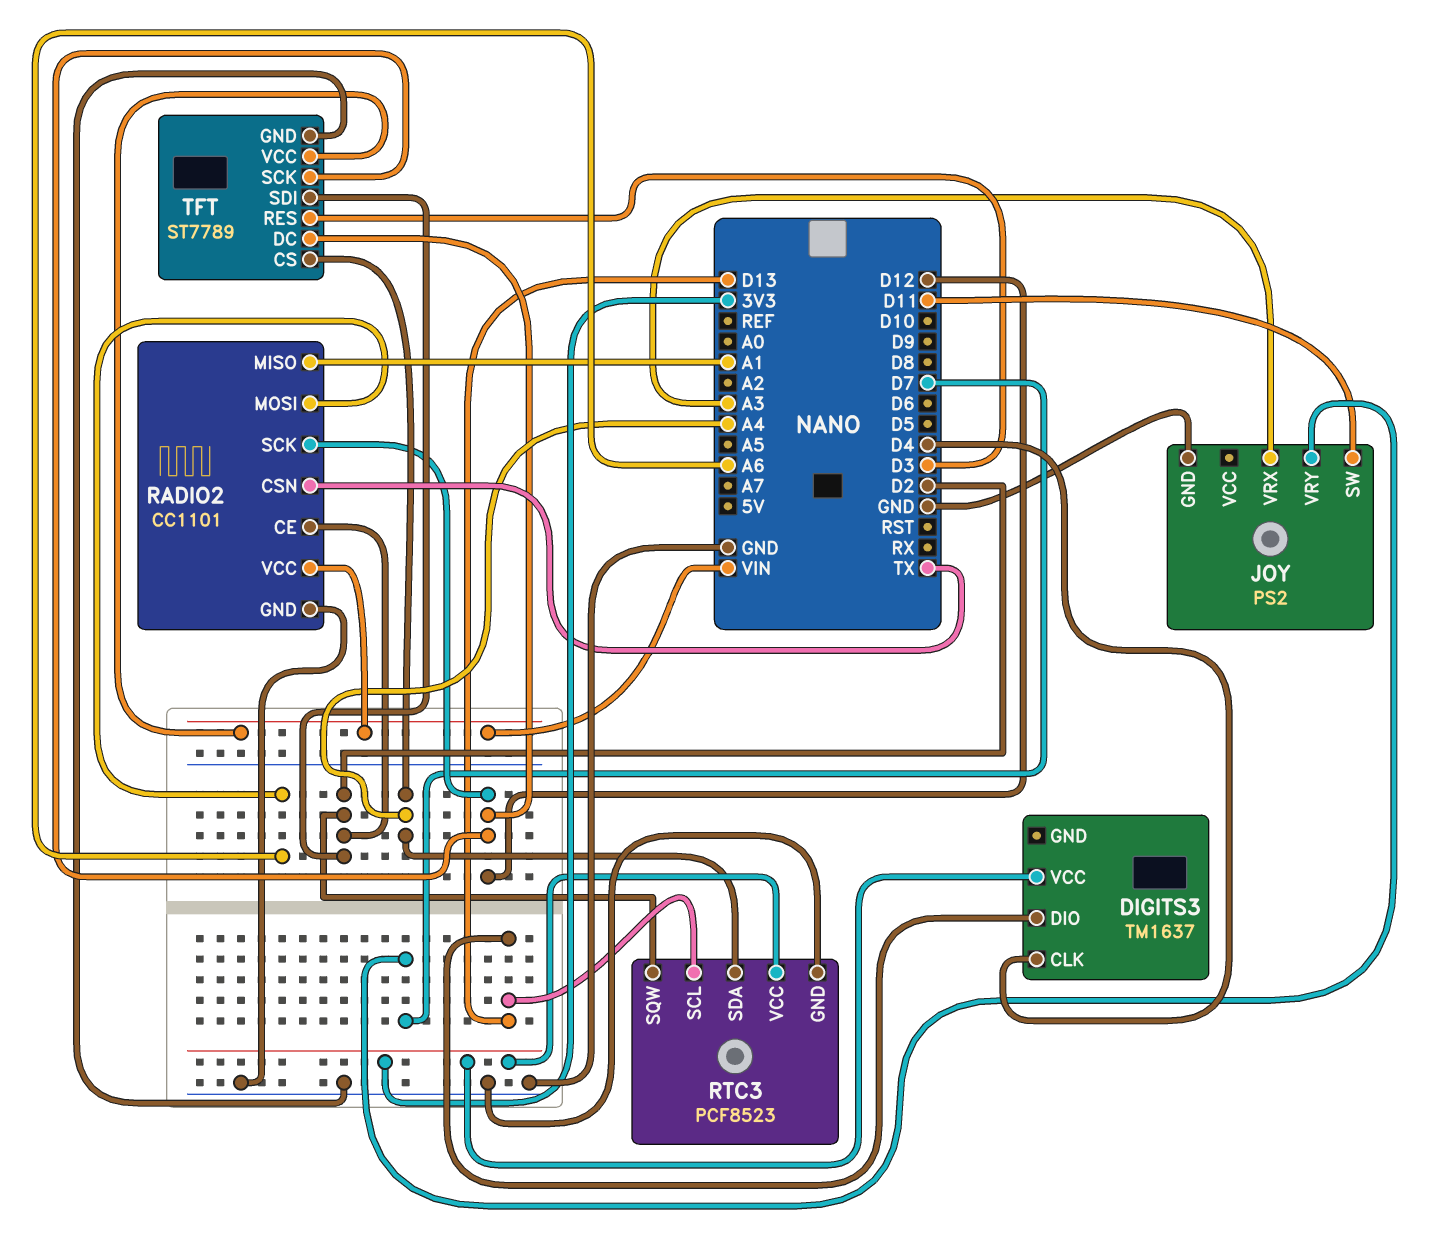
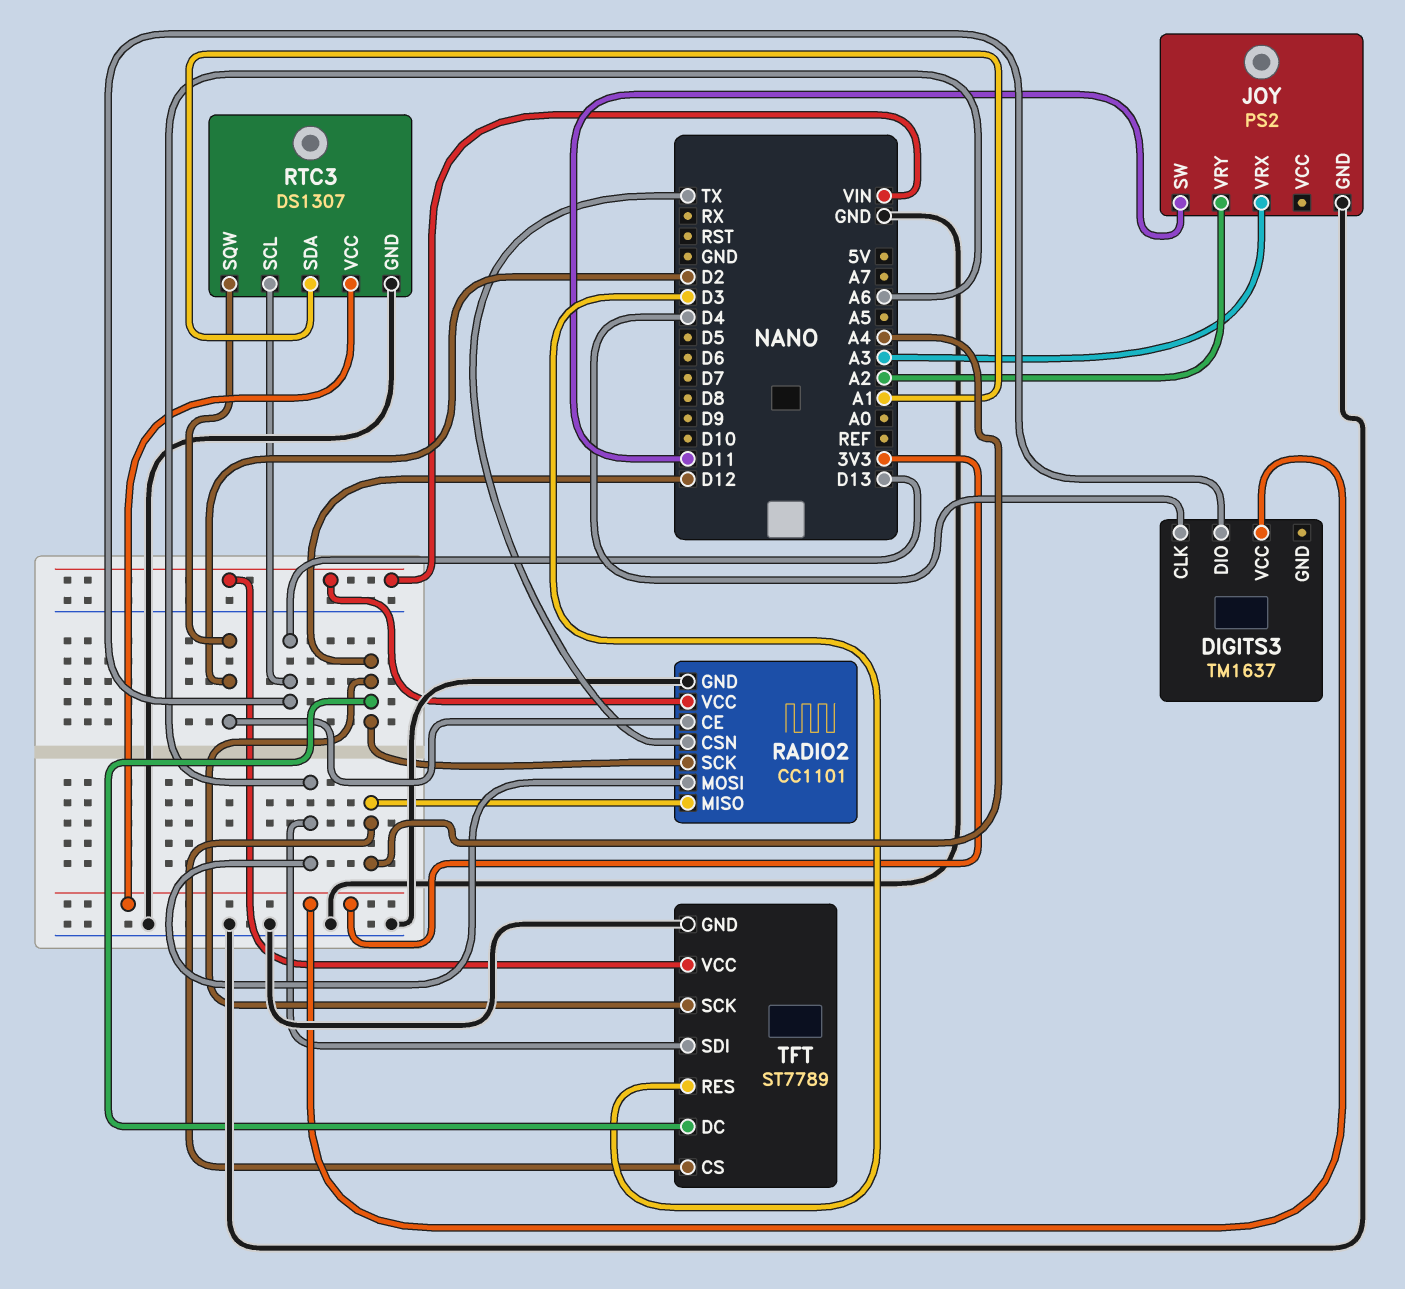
JOY pin VRY: D7 -> A2
RADIO2 pin MISO: A1 -> A4
RTC3: PCF8523 -> DS1307
RTC3 pin SDA: A4 -> A1
TFT pin SDI: D2 -> A6

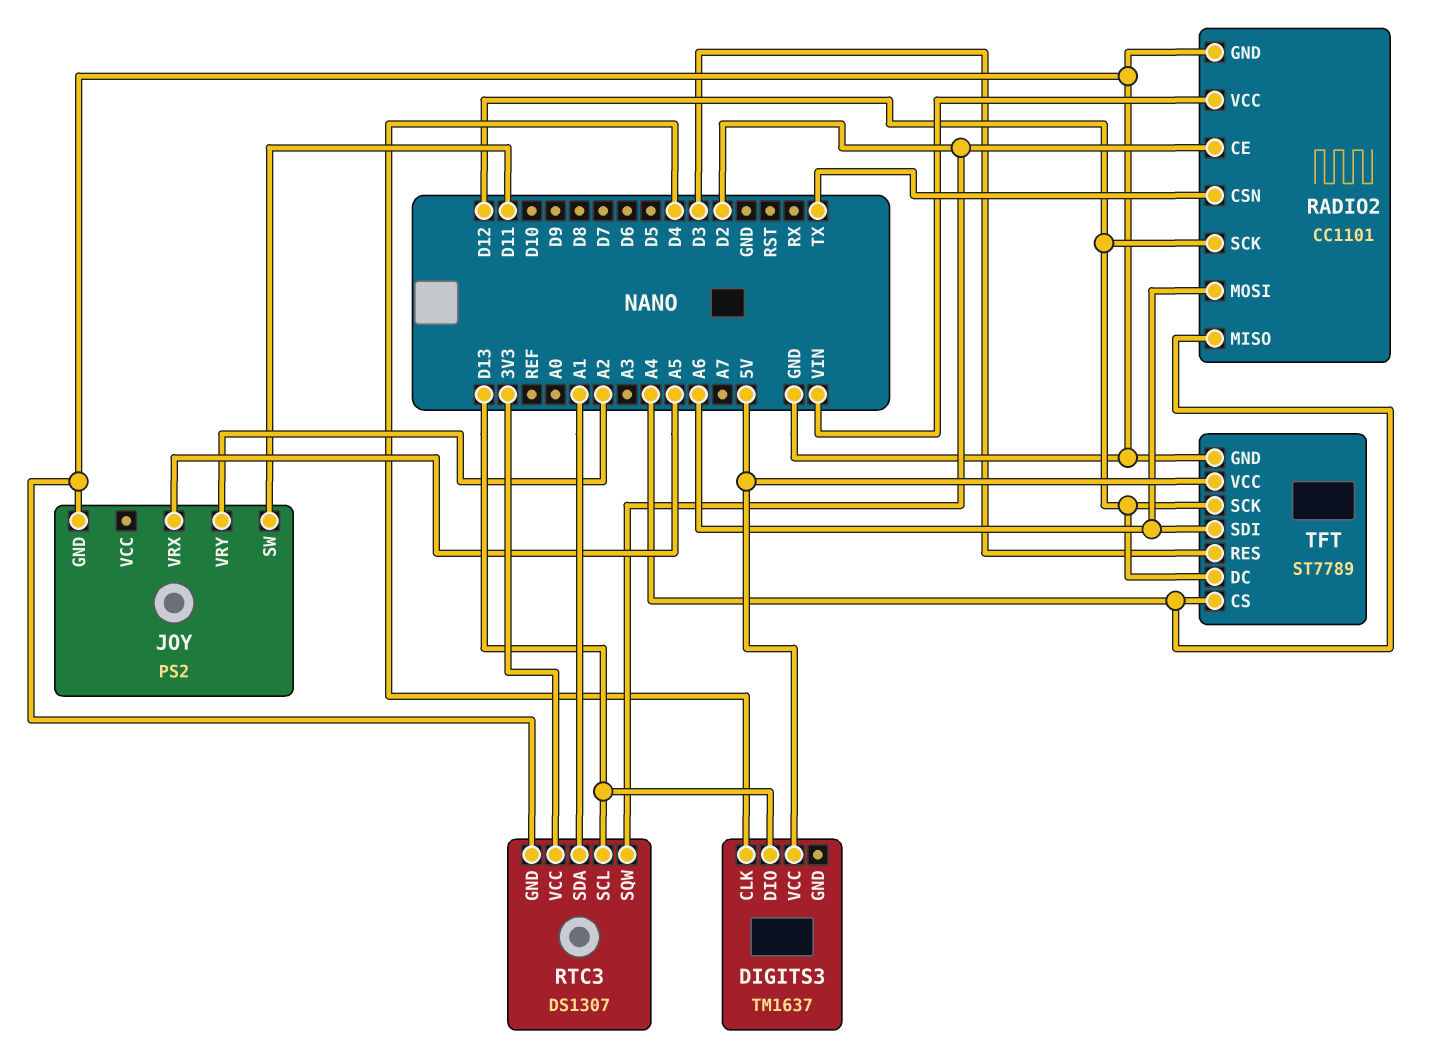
DIGITS3 pin VCC: 3V3 -> 5V
JOY pin VRX: A3 -> A5
TFT pin VCC: VIN -> 5V

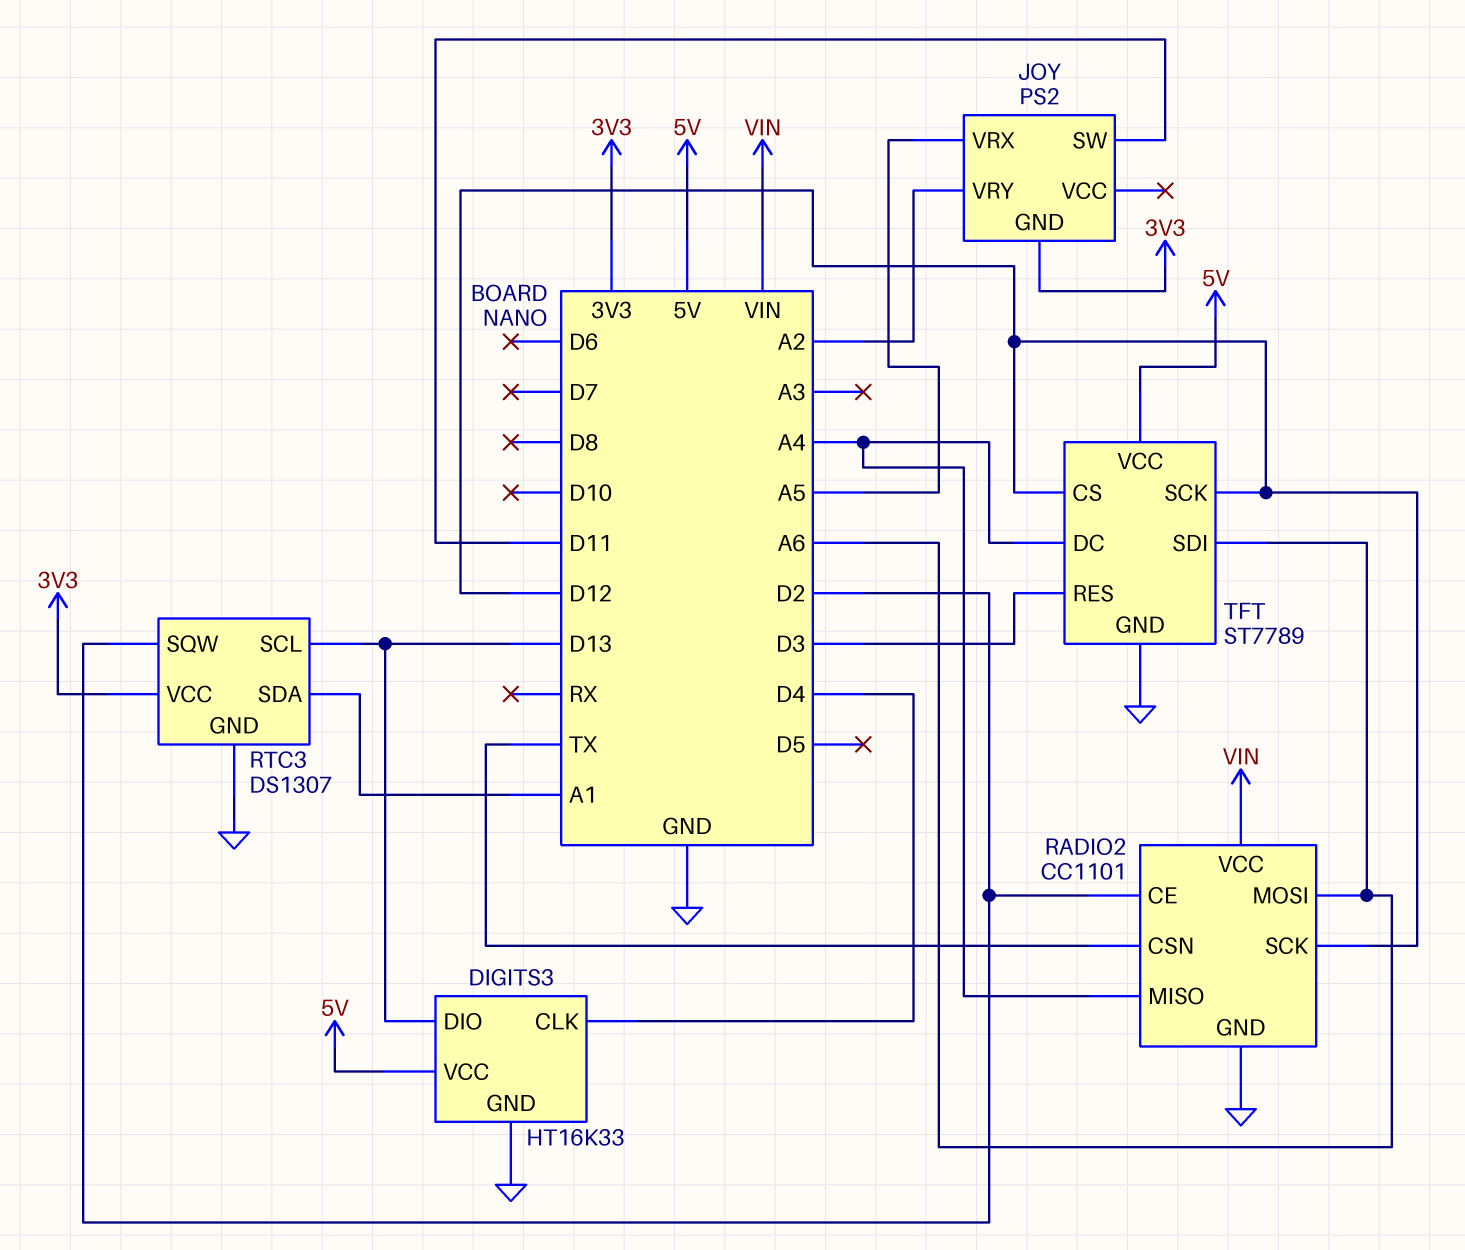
DIGITS3: TM1637 -> HT16K33
DIGITS3 pin GND: none -> GND
JOY pin GND: GND -> 3V3
TFT pin CS: A4 -> D12
TFT pin DC: D12 -> A4

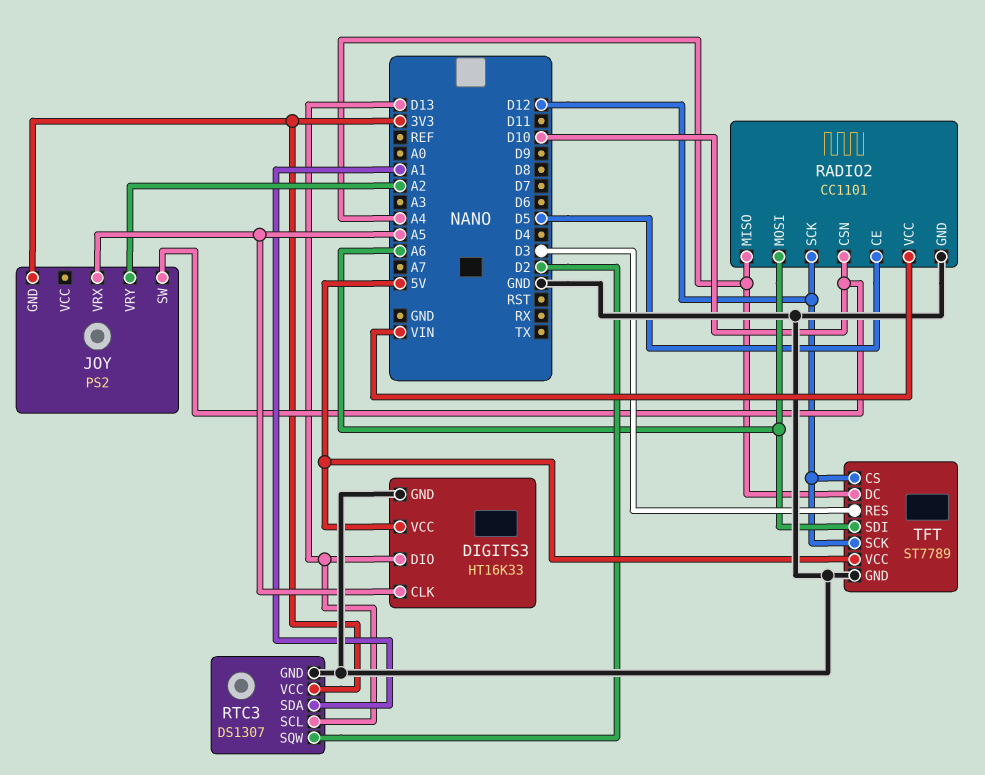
DIGITS3 pin CLK: D4 -> A5
JOY pin SW: D11 -> D10
RADIO2 pin CE: D2 -> D5
RADIO2 pin CSN: TX -> D10

